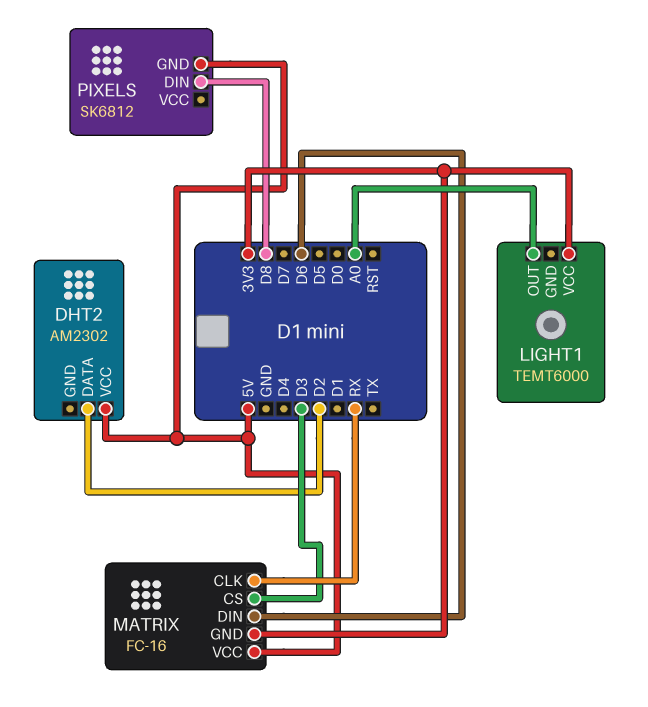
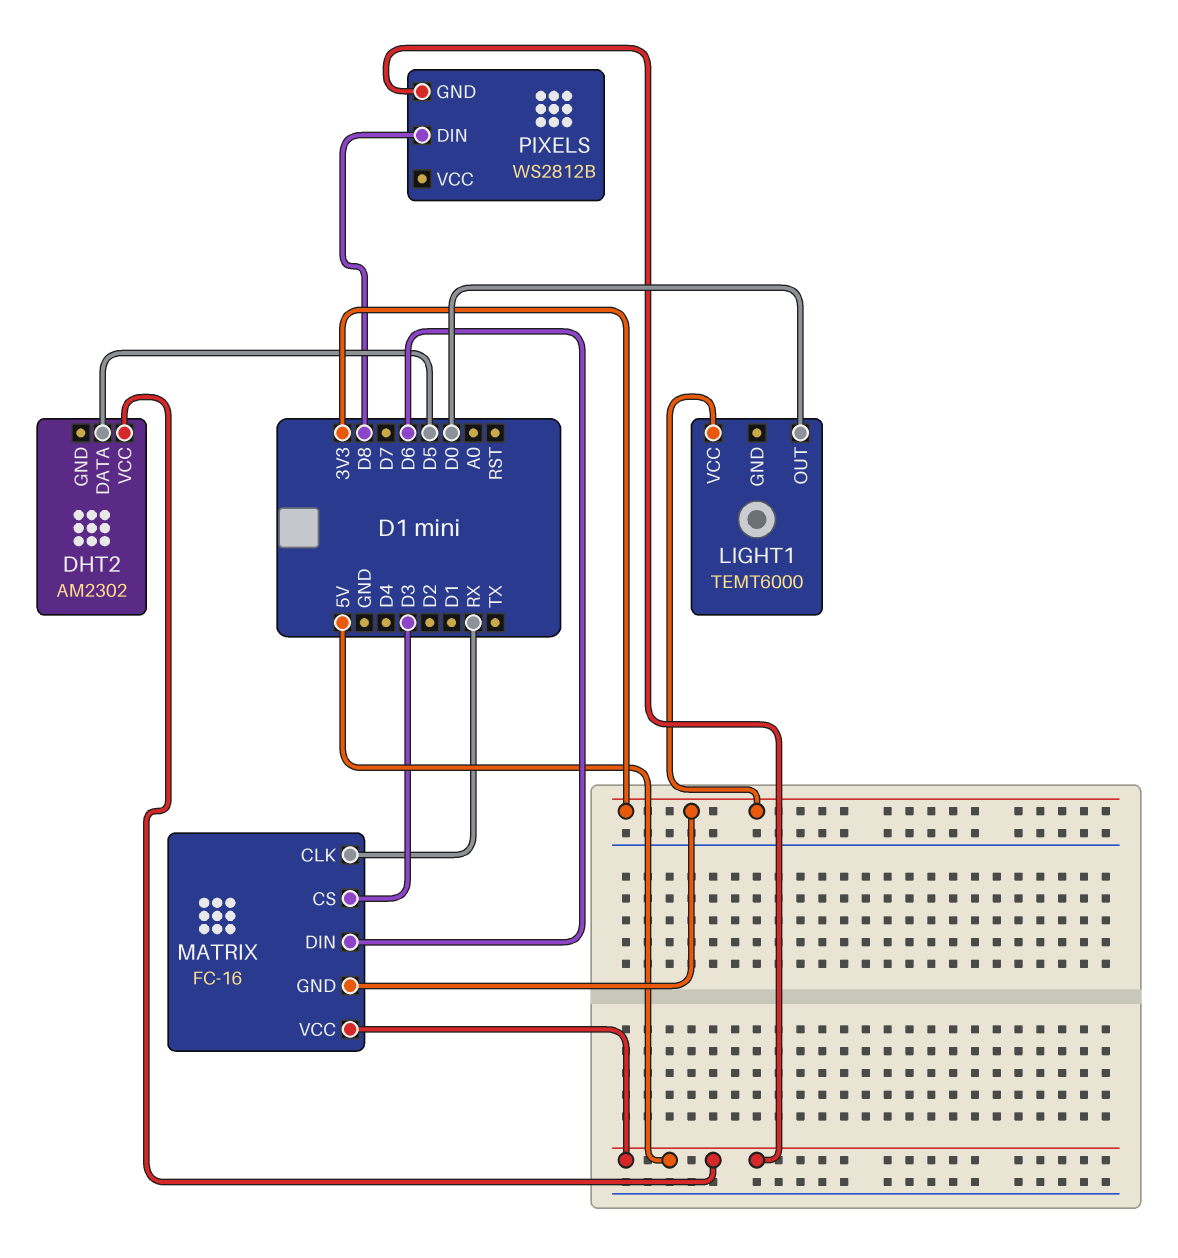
DHT2 pin DATA: D2 -> D5
LIGHT1 pin OUT: A0 -> D0
PIXELS: SK6812 -> WS2812B

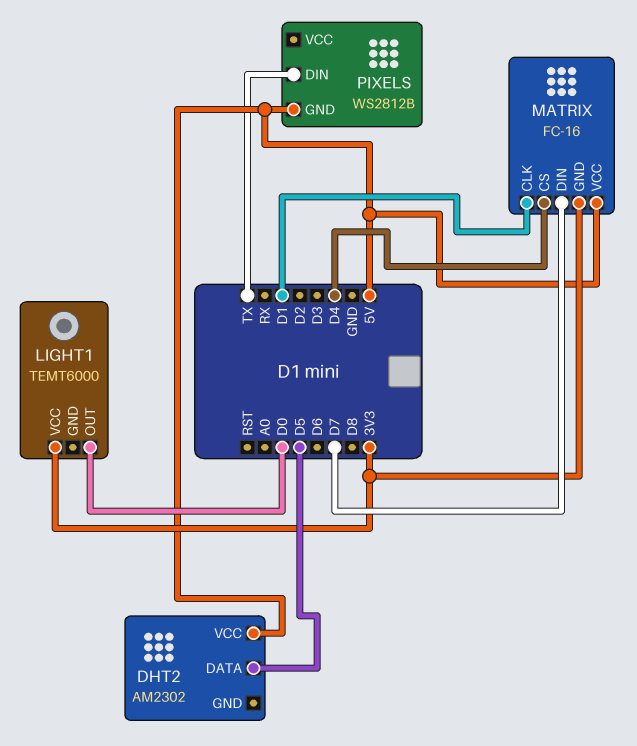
MATRIX pin CLK: RX -> D1
MATRIX pin CS: D3 -> D4
MATRIX pin DIN: D6 -> D7
PIXELS pin DIN: D8 -> TX

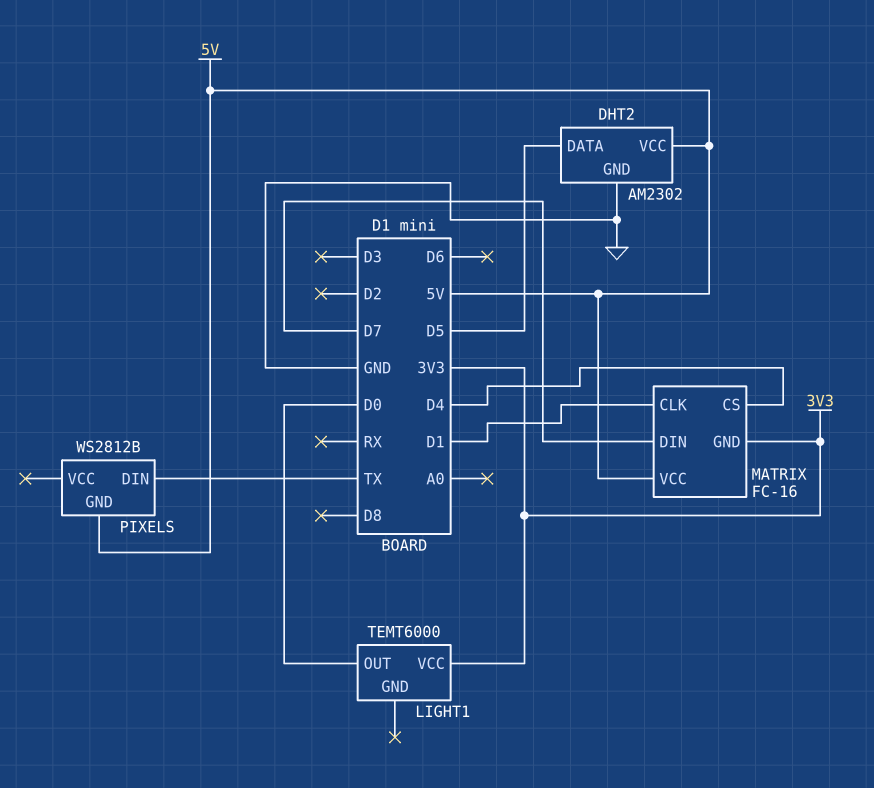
DHT2 pin GND: none -> GND

